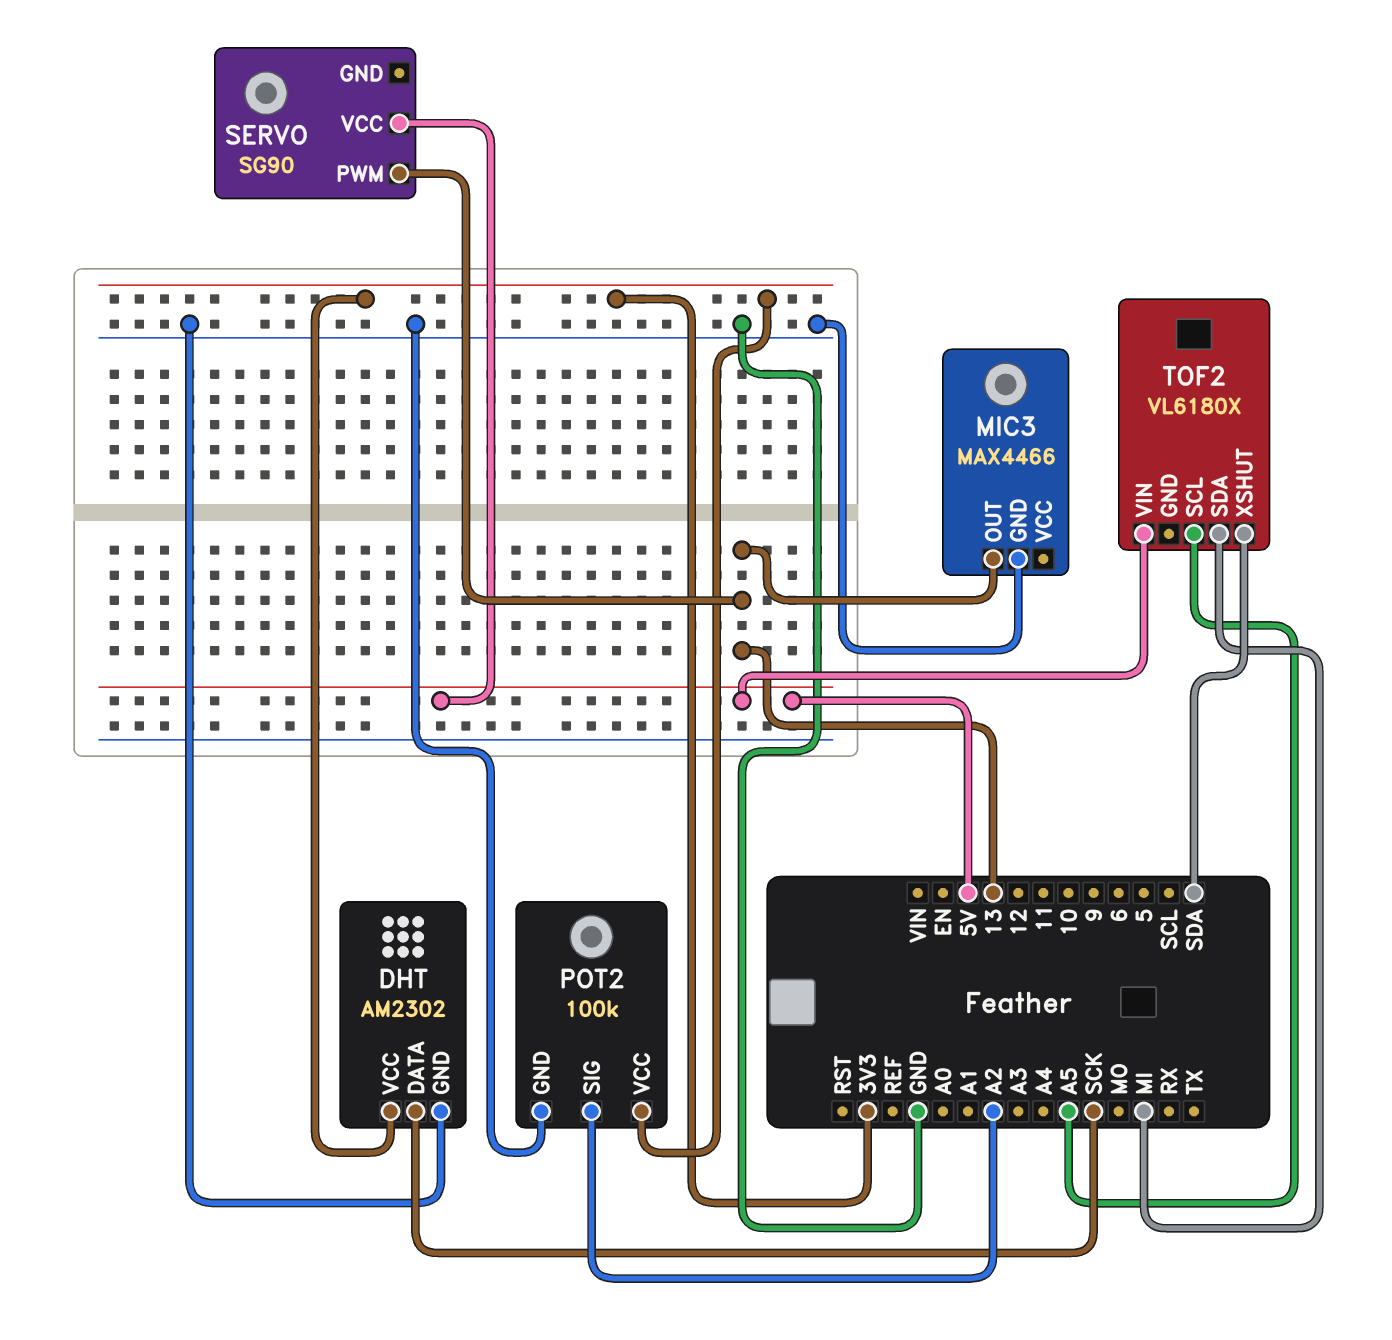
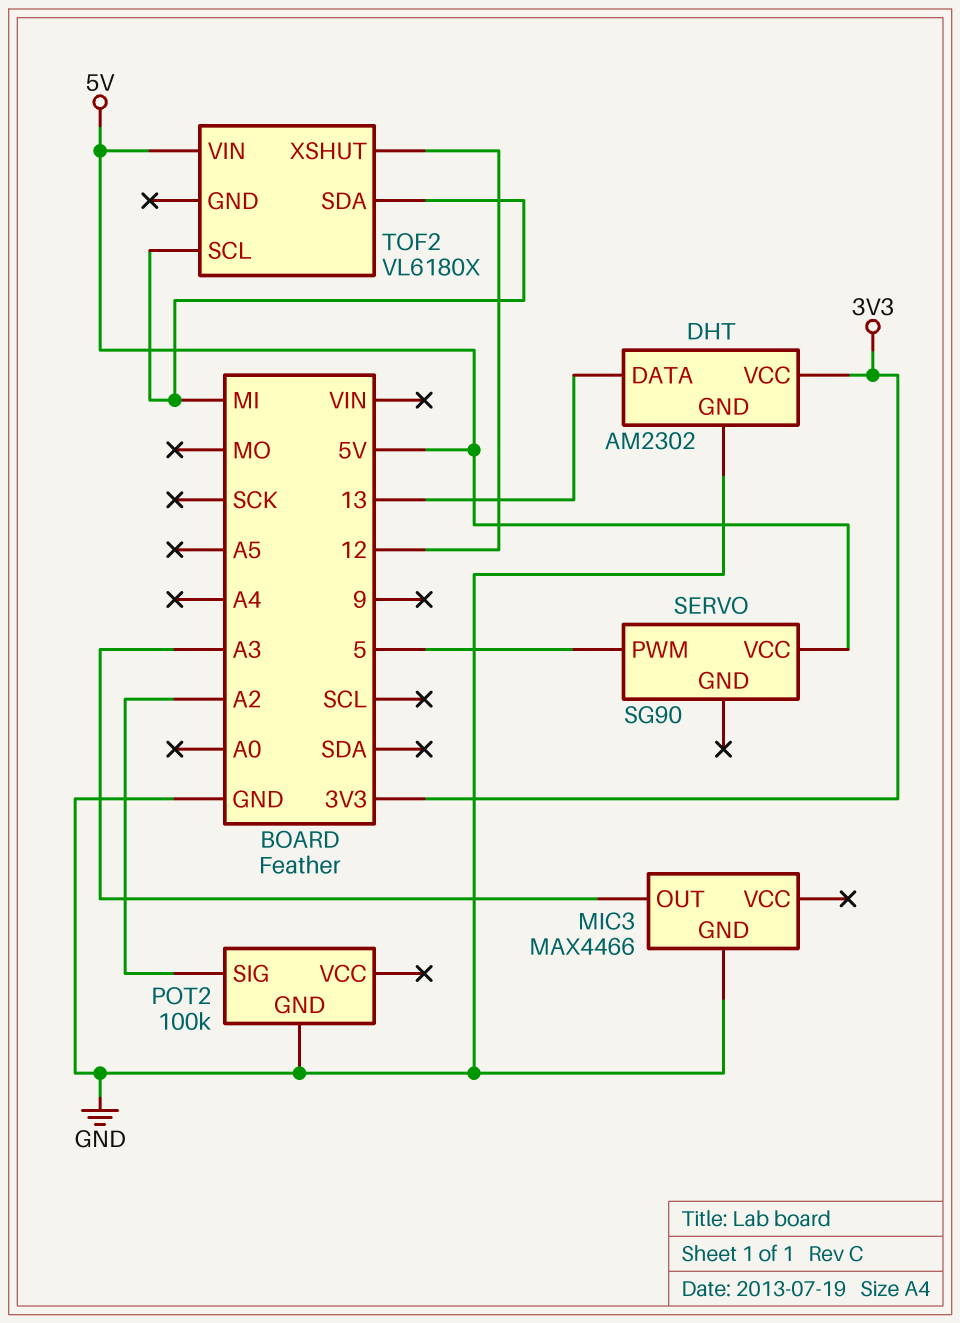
DHT pin DATA: SCK -> 13
MIC3 pin OUT: 13 -> A3
POT2 pin VCC: 3V3 -> none
SERVO pin PWM: 13 -> 5
TOF2 pin SCL: A5 -> MI
TOF2 pin XSHUT: SDA -> 12

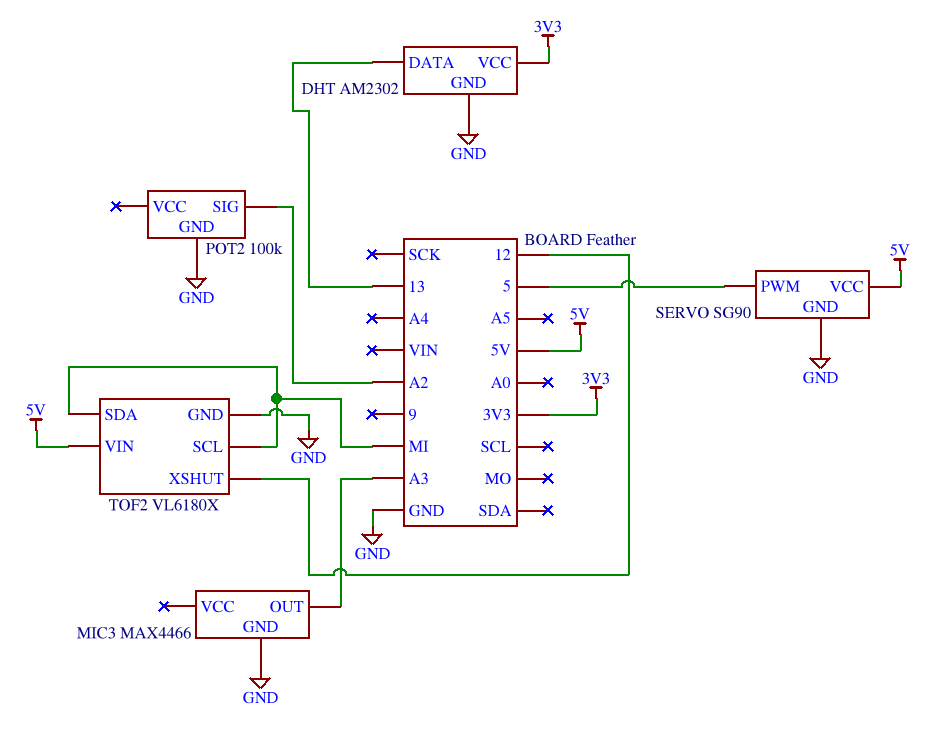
SERVO pin GND: none -> GND
TOF2 pin GND: none -> GND

